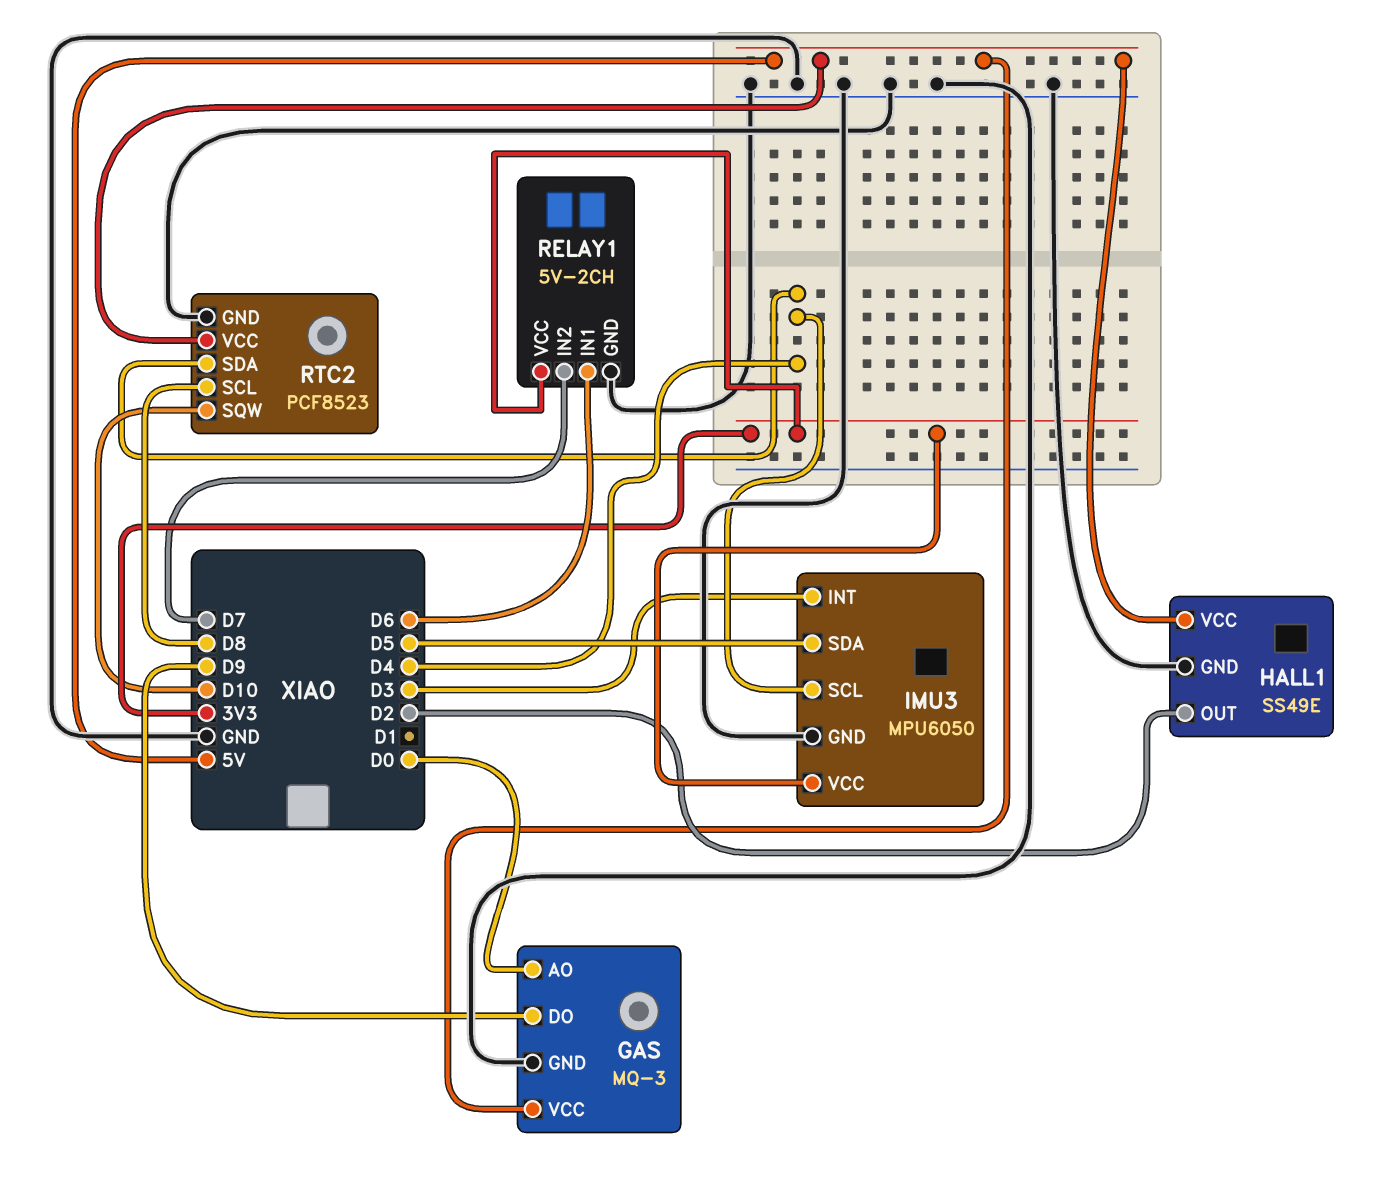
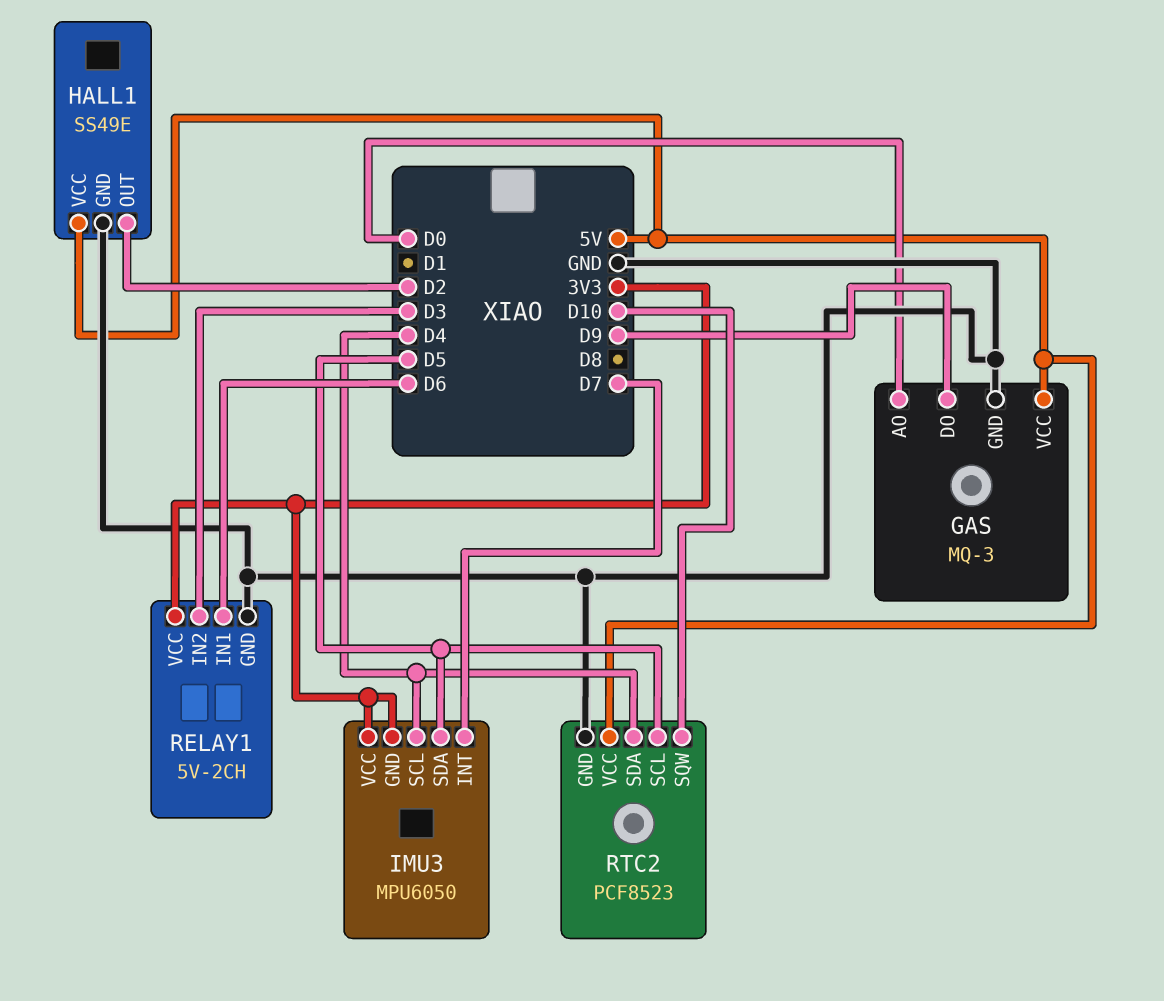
IMU3 pin GND: GND -> 3V3
IMU3 pin INT: D3 -> D7
RELAY1 pin IN2: D7 -> D3
RTC2 pin SCL: D8 -> D5

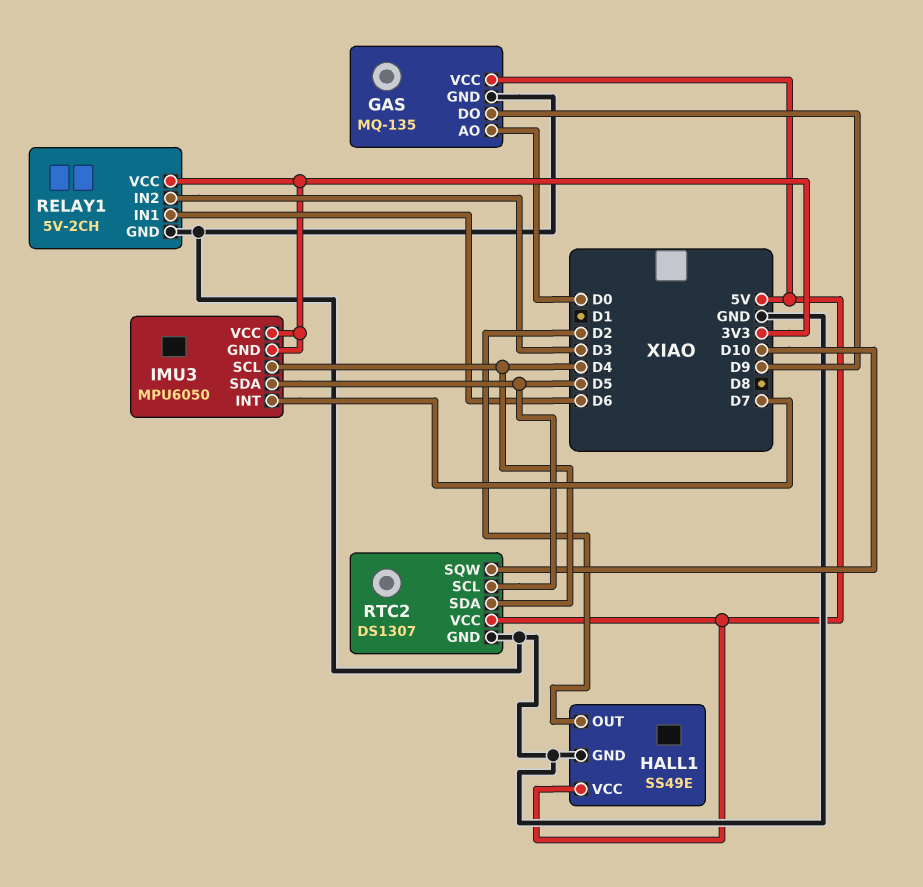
GAS: MQ-3 -> MQ-135
RTC2: PCF8523 -> DS1307

